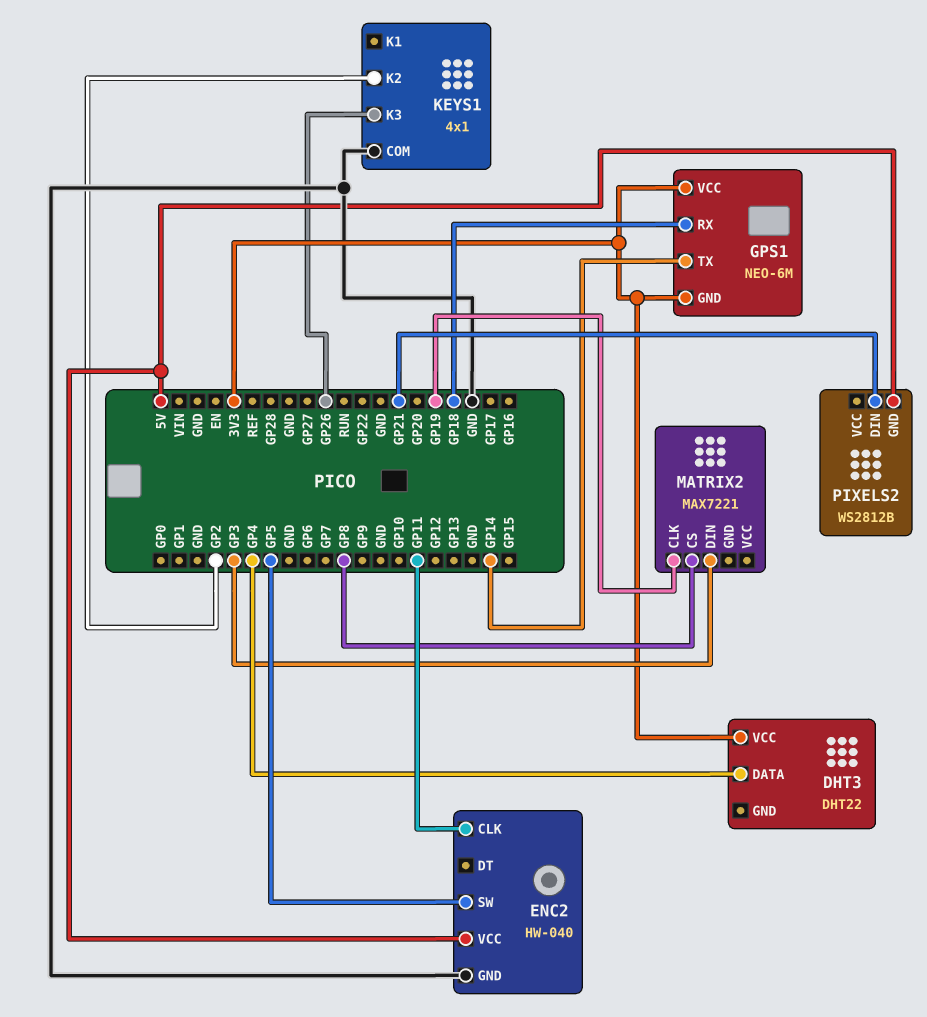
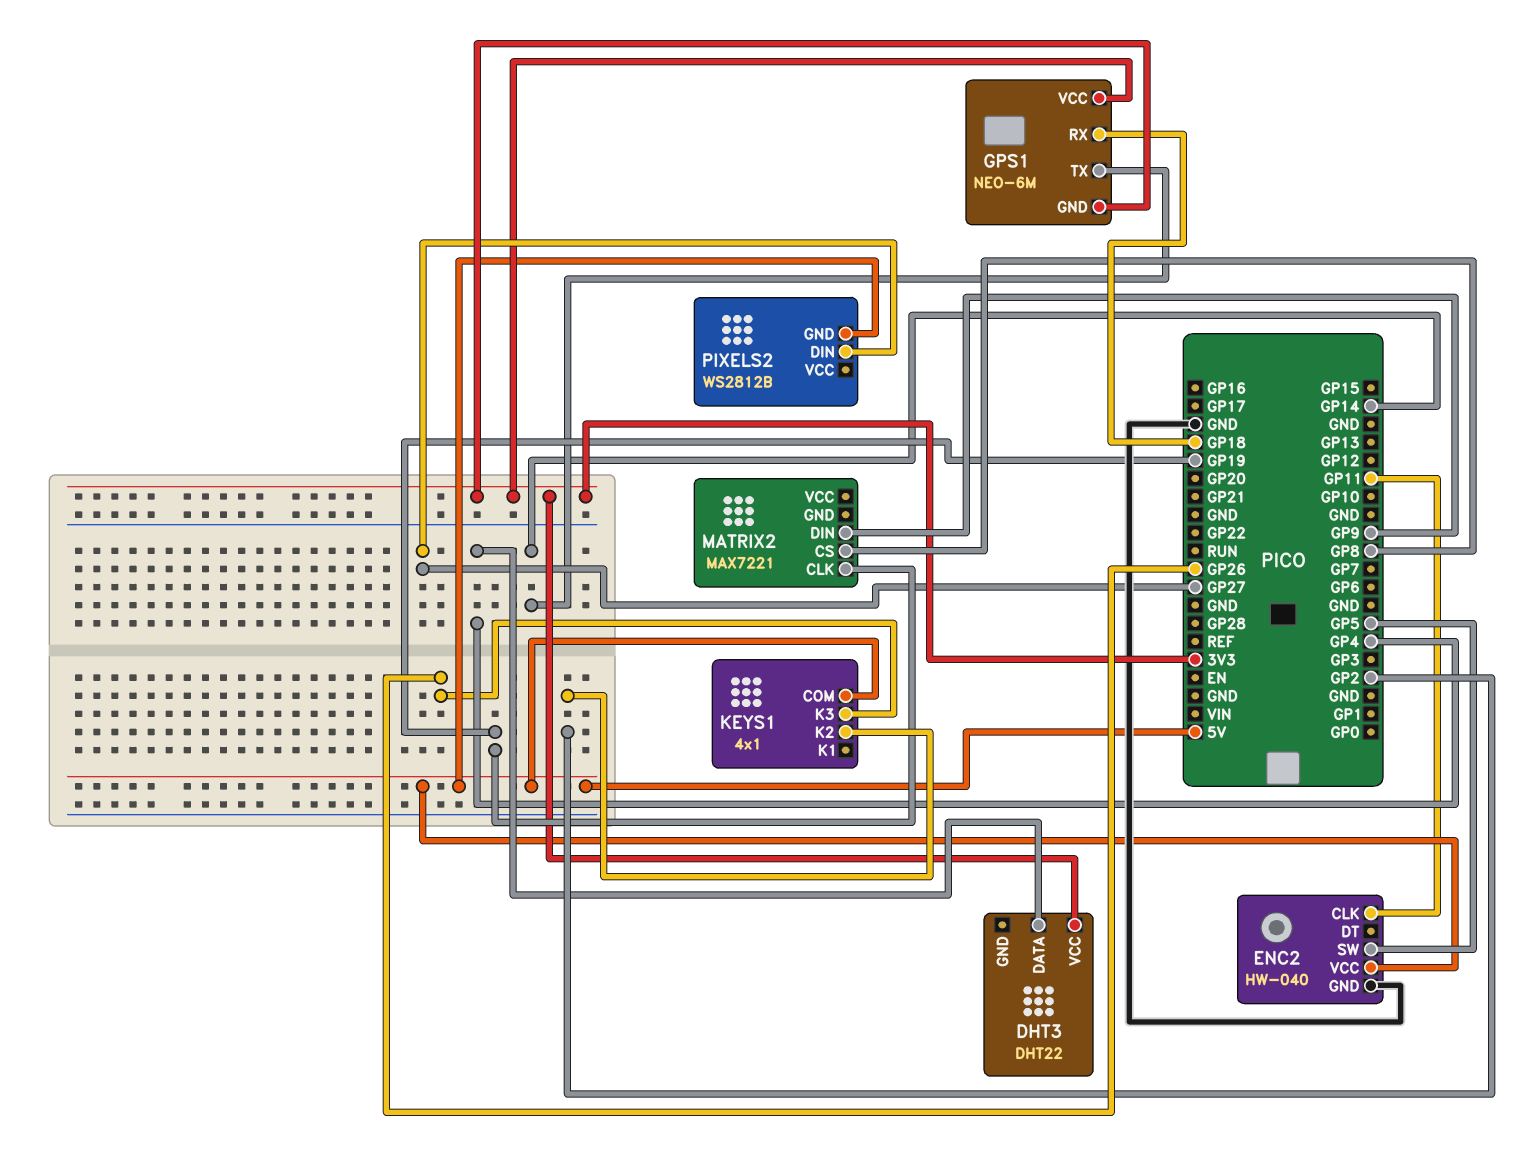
KEYS1 pin COM: GND -> 5V
MATRIX2 pin DIN: GP3 -> GP9
PIXELS2 pin DIN: GP21 -> GP27

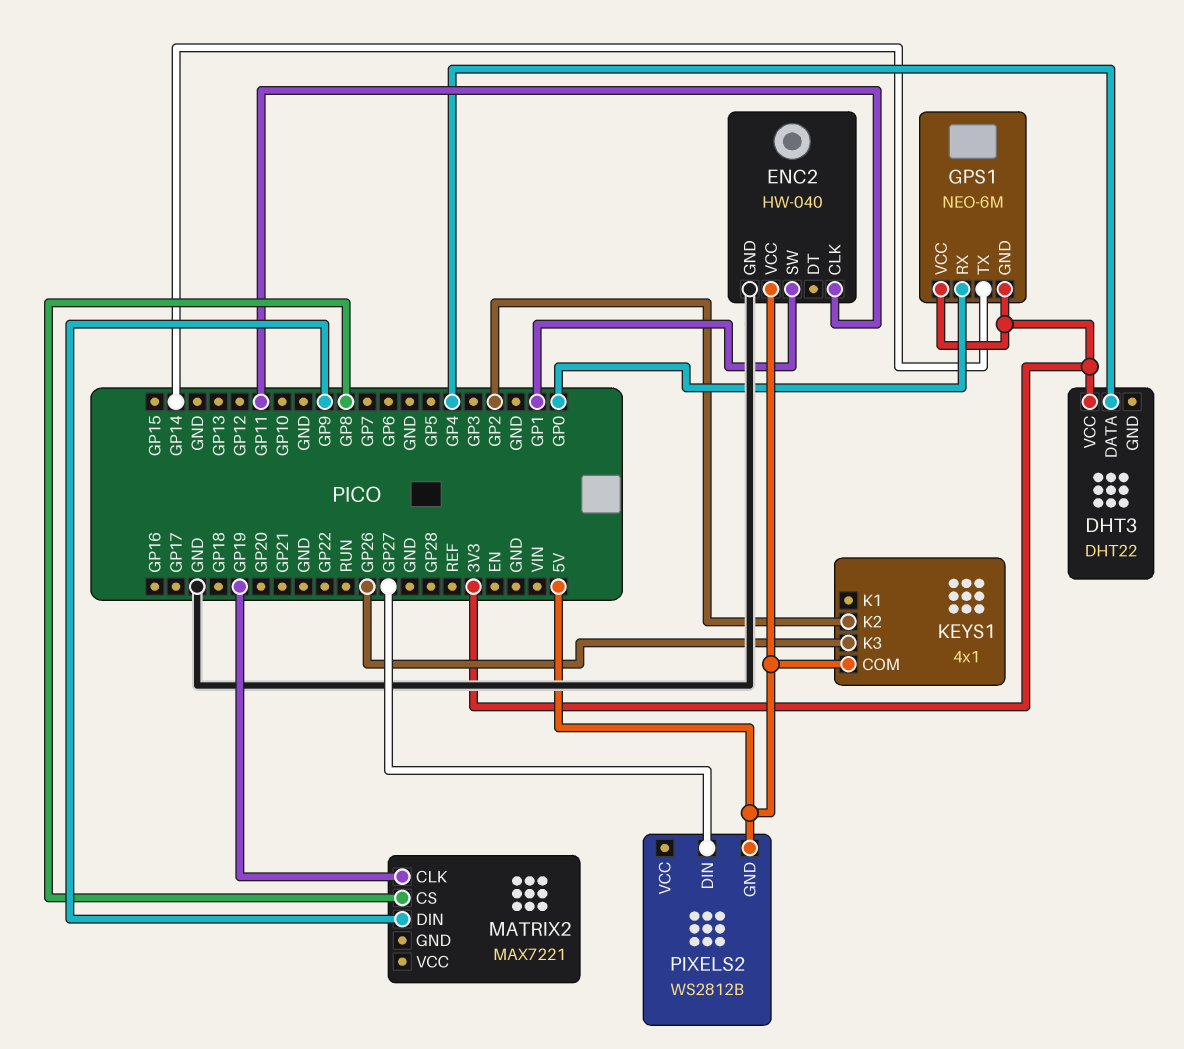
ENC2 pin SW: GP5 -> GP1
GPS1 pin RX: GP18 -> GP0

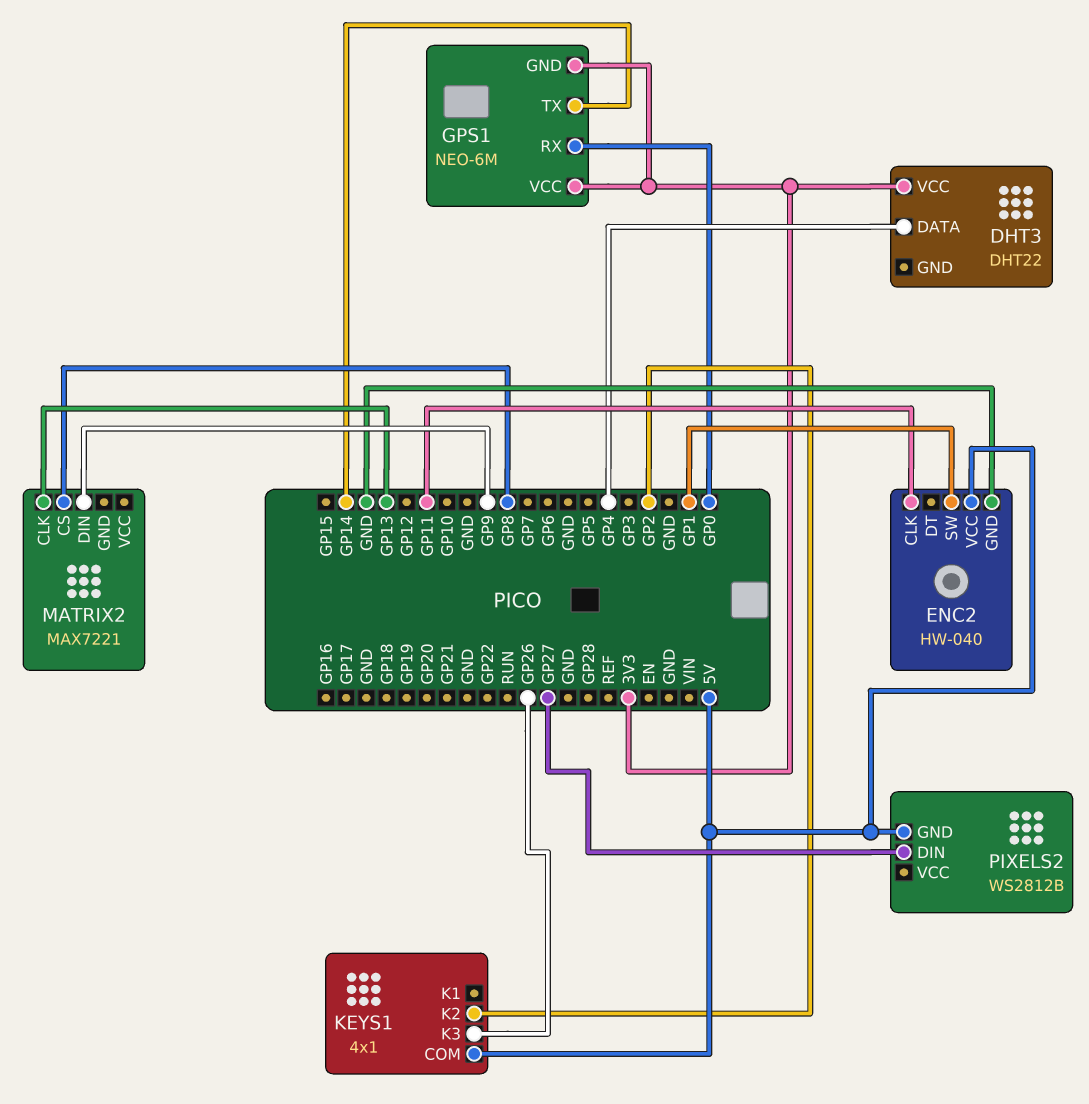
MATRIX2 pin CLK: GP19 -> GP13

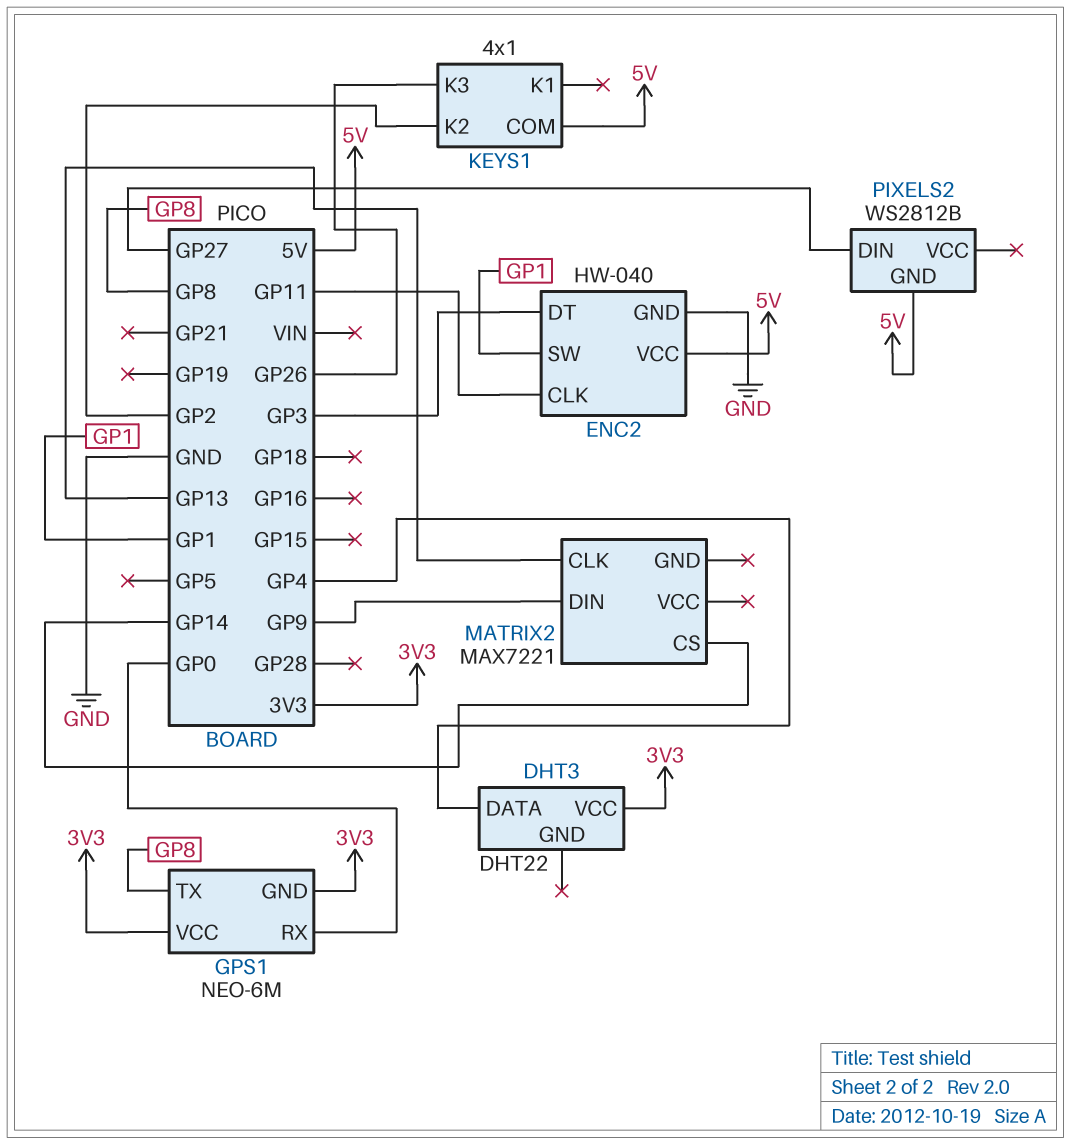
ENC2 pin DT: none -> GP3
GPS1 pin TX: GP14 -> GP8
MATRIX2 pin CS: GP8 -> GP14

